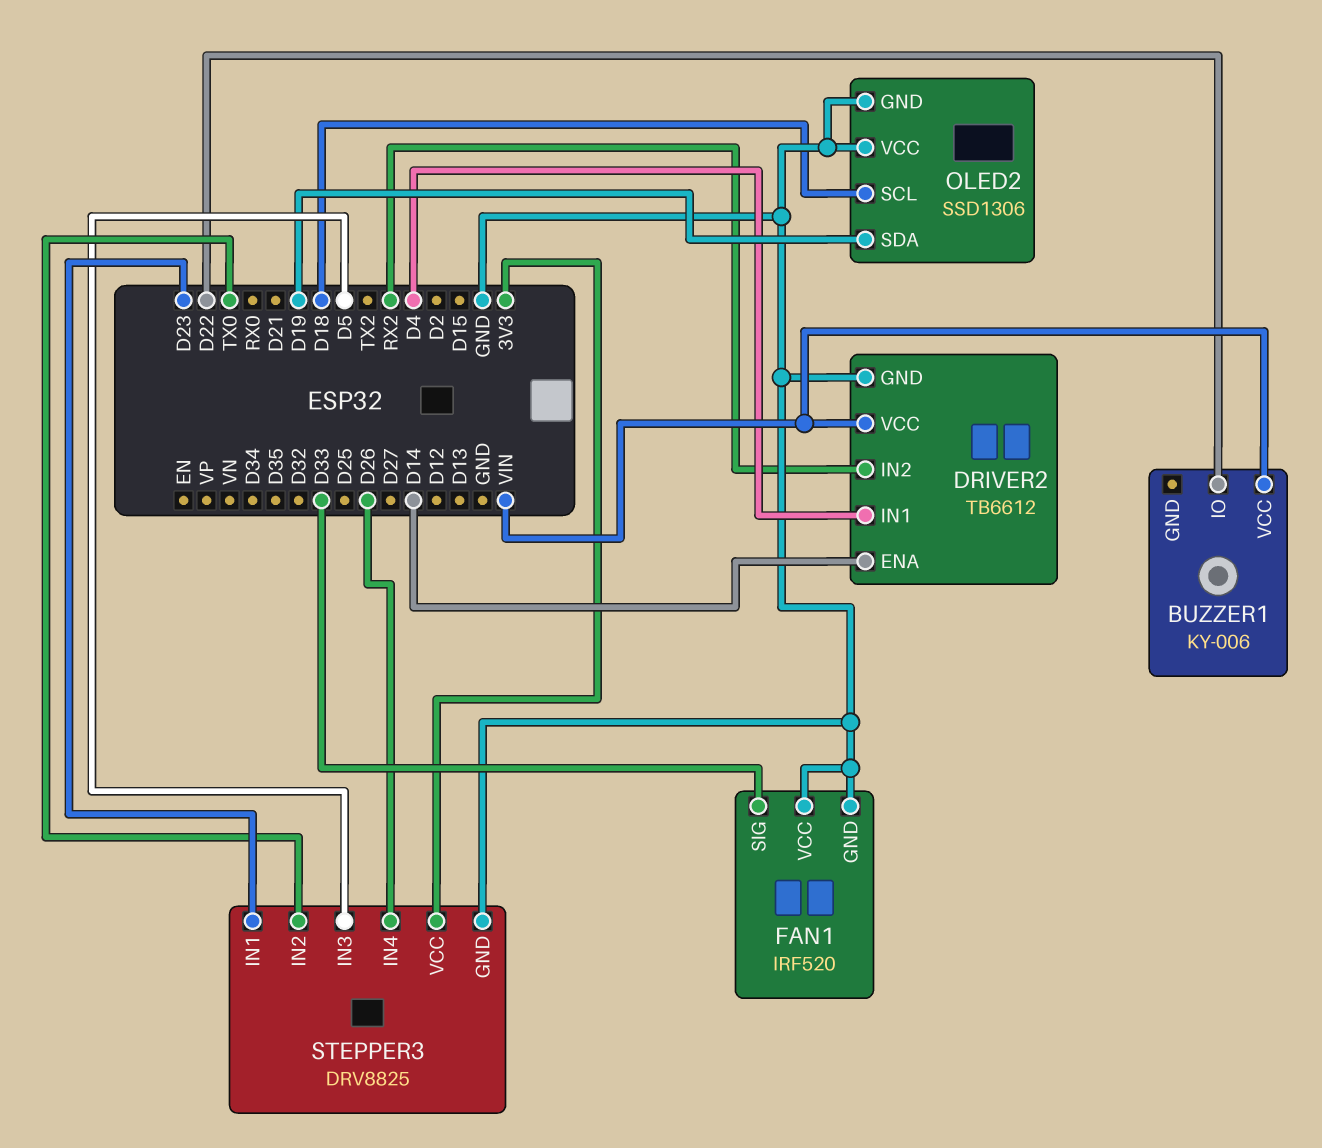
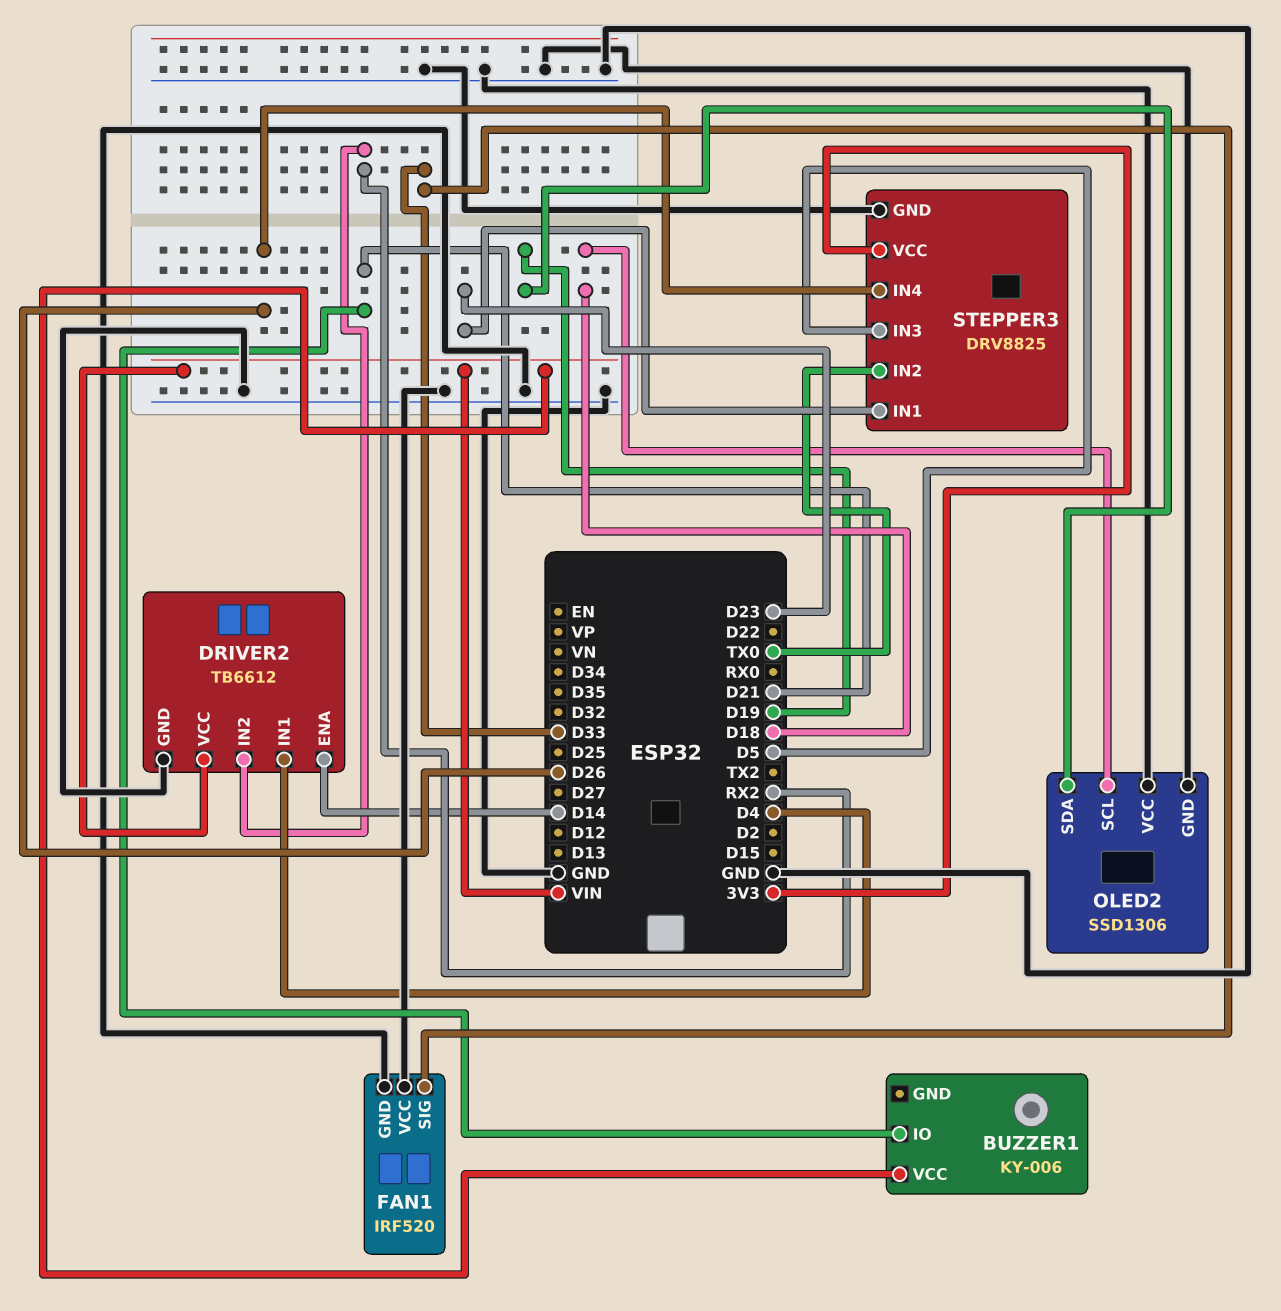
BUZZER1 pin IO: D22 -> D21

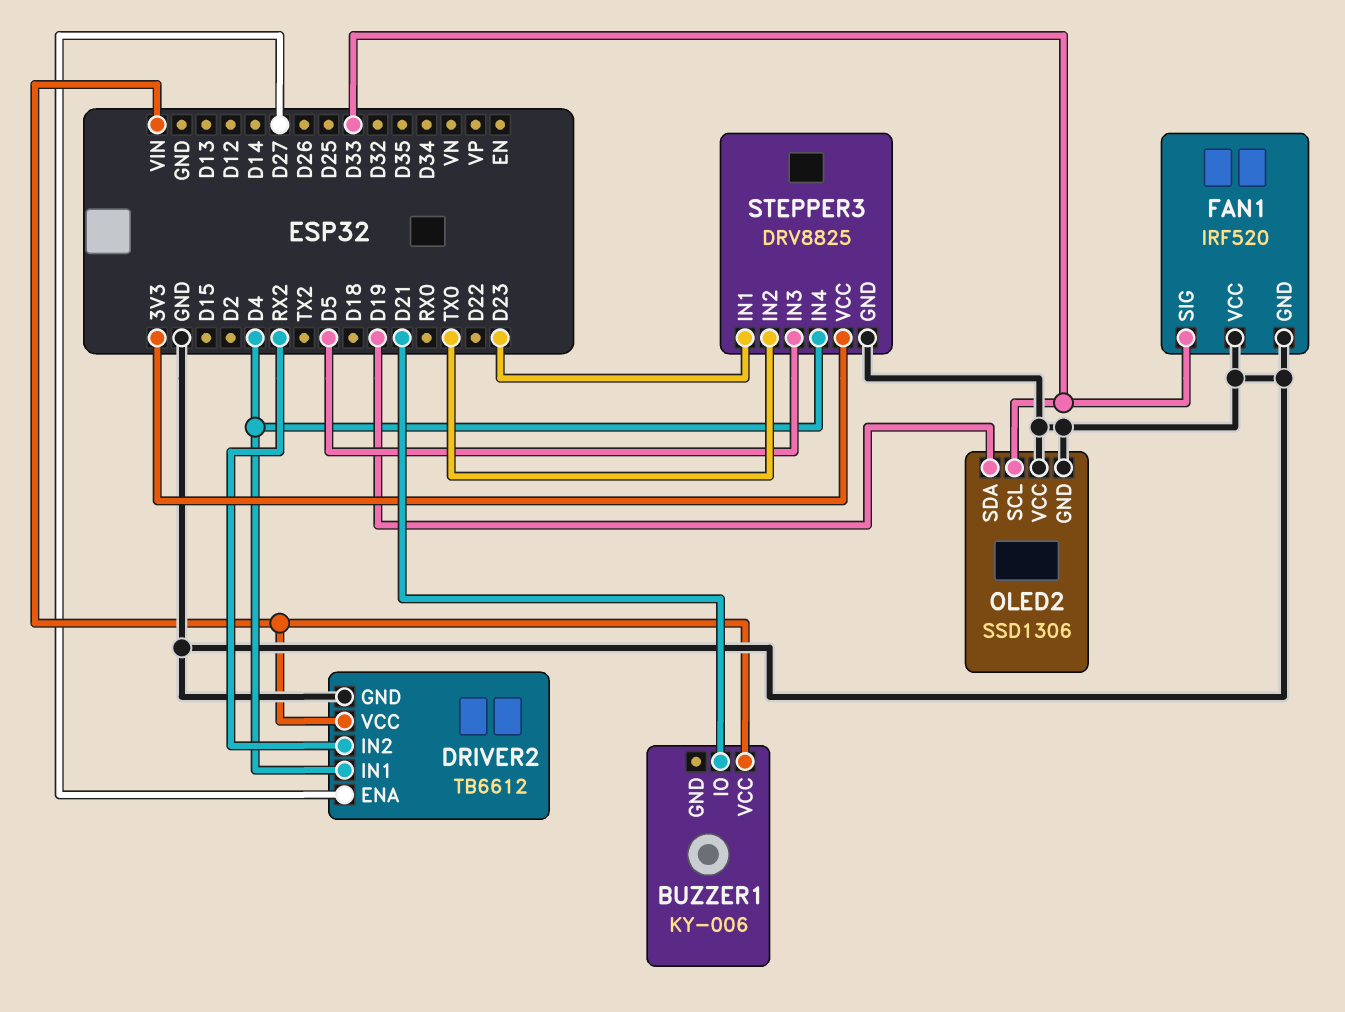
DRIVER2 pin ENA: D14 -> D27
OLED2 pin SCL: D18 -> D33
STEPPER3 pin IN4: D26 -> D4

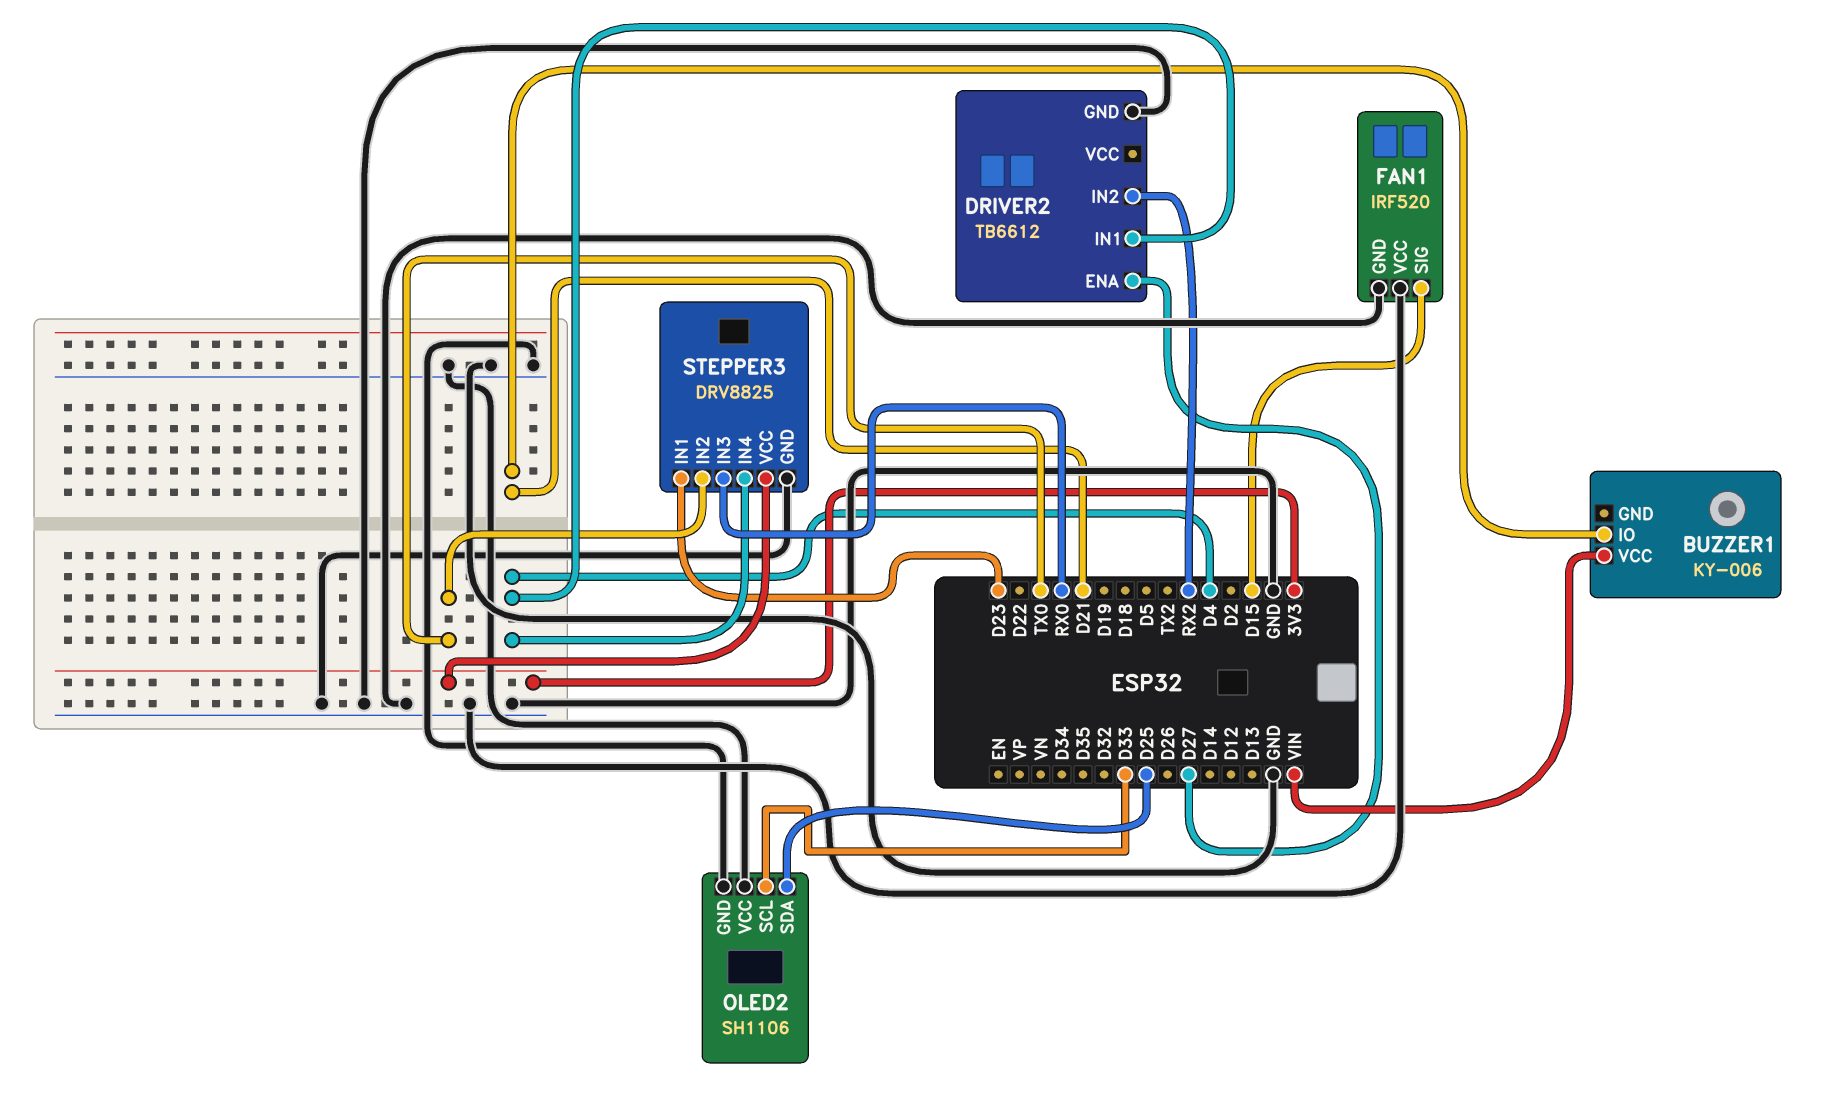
DRIVER2 pin VCC: VIN -> none
FAN1 pin SIG: D33 -> D15
OLED2: SSD1306 -> SH1106
OLED2 pin SDA: D19 -> D25
STEPPER3 pin IN3: D5 -> RX0

